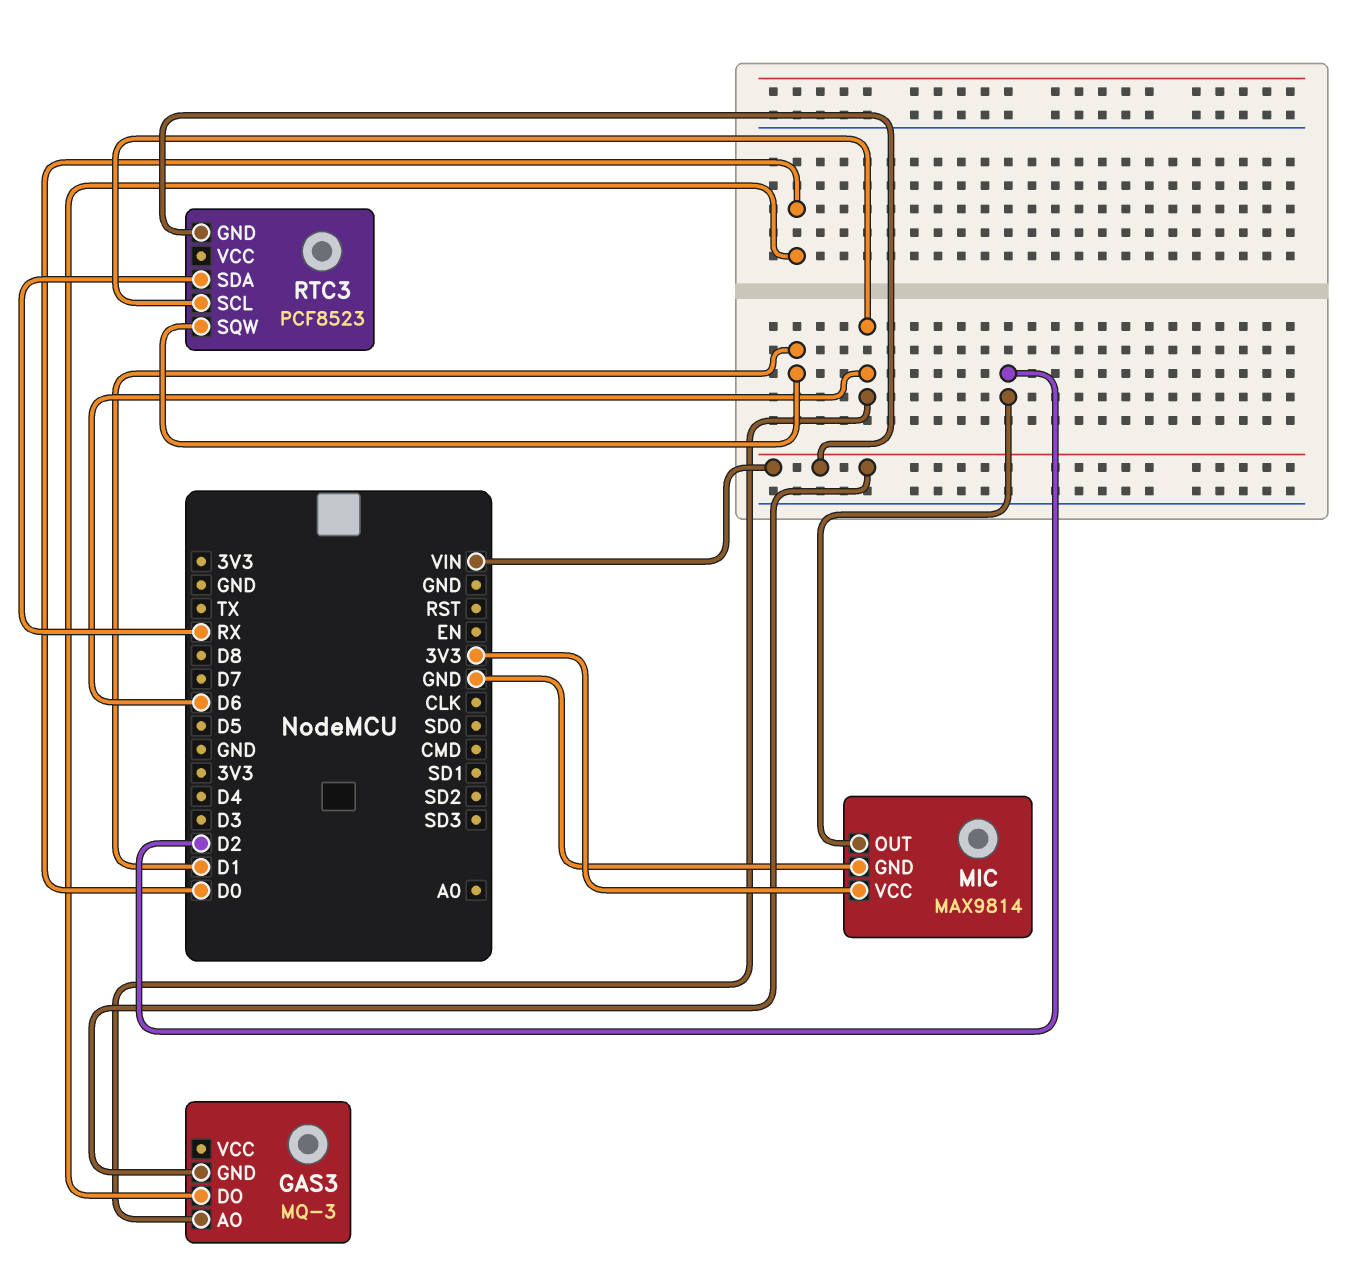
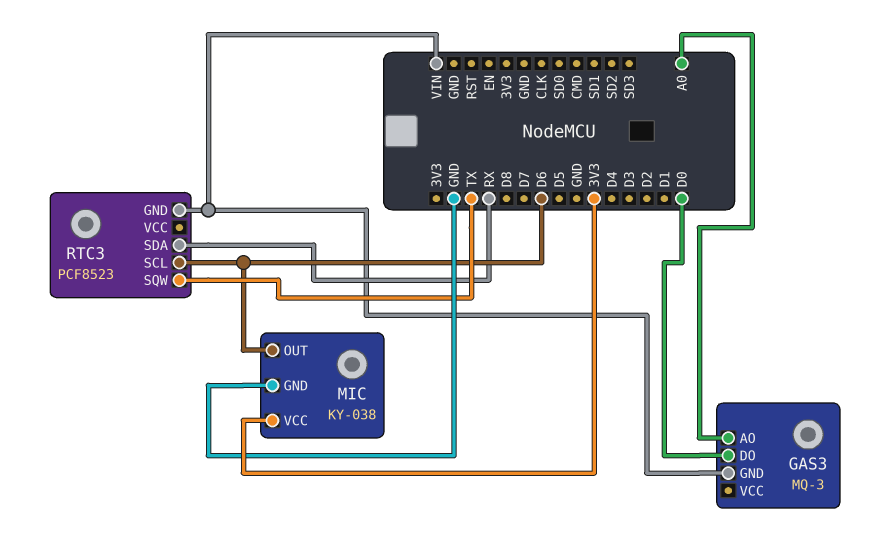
GAS3 pin AO: D6 -> A0
MIC: MAX9814 -> KY-038
MIC pin OUT: D2 -> D6
RTC3 pin SQW: D1 -> TX

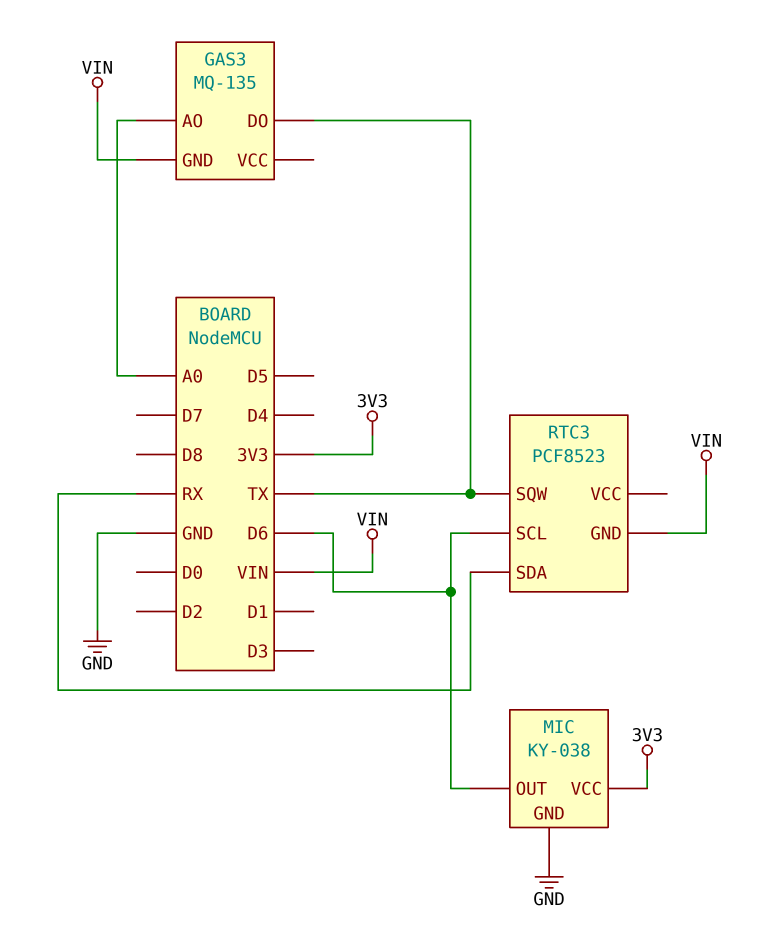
GAS3: MQ-3 -> MQ-135
GAS3 pin DO: D0 -> TX

